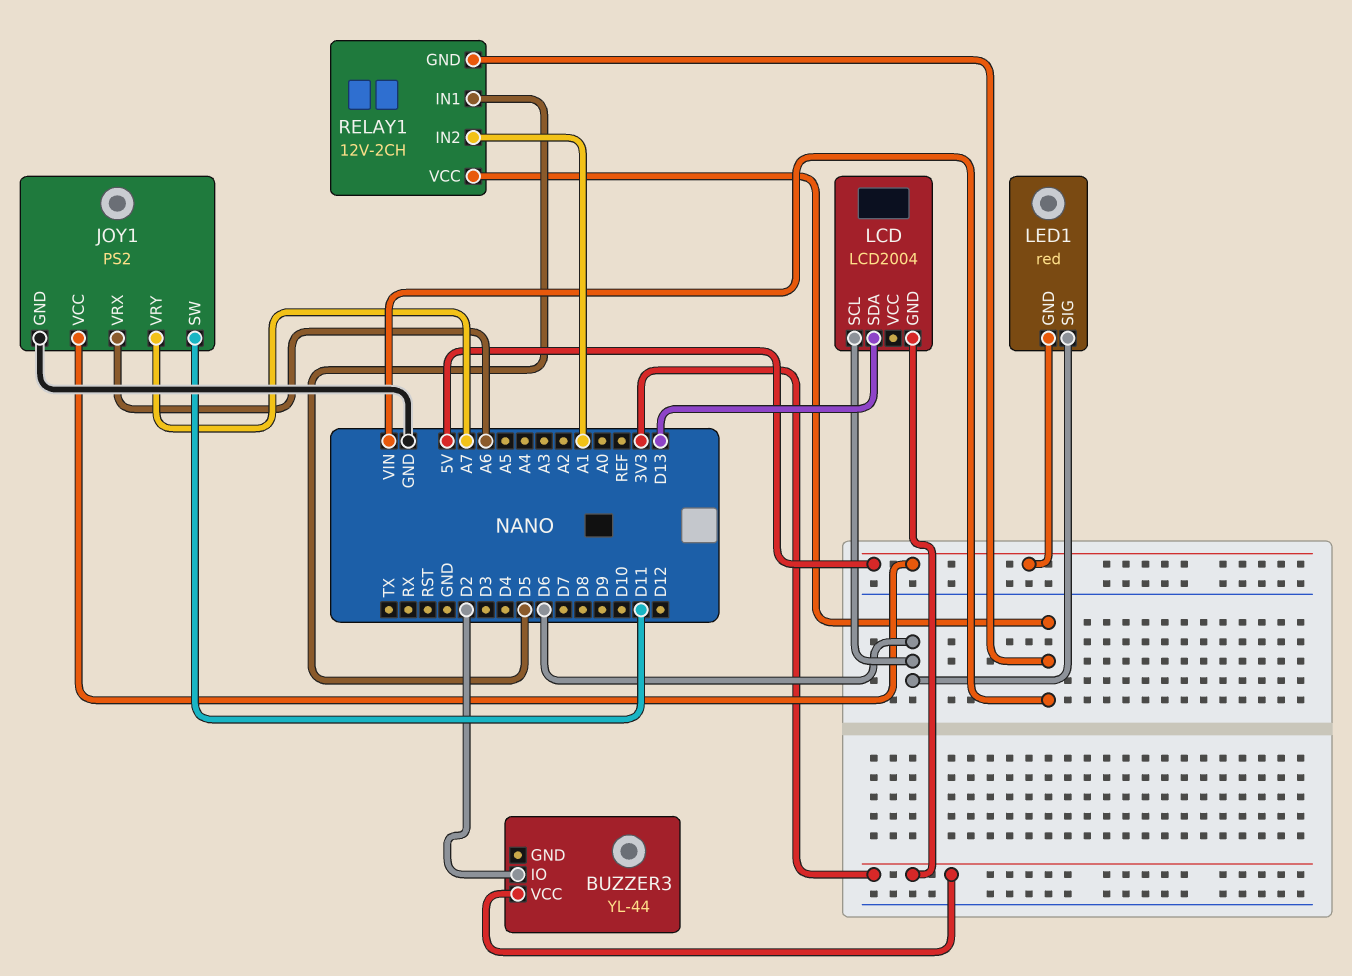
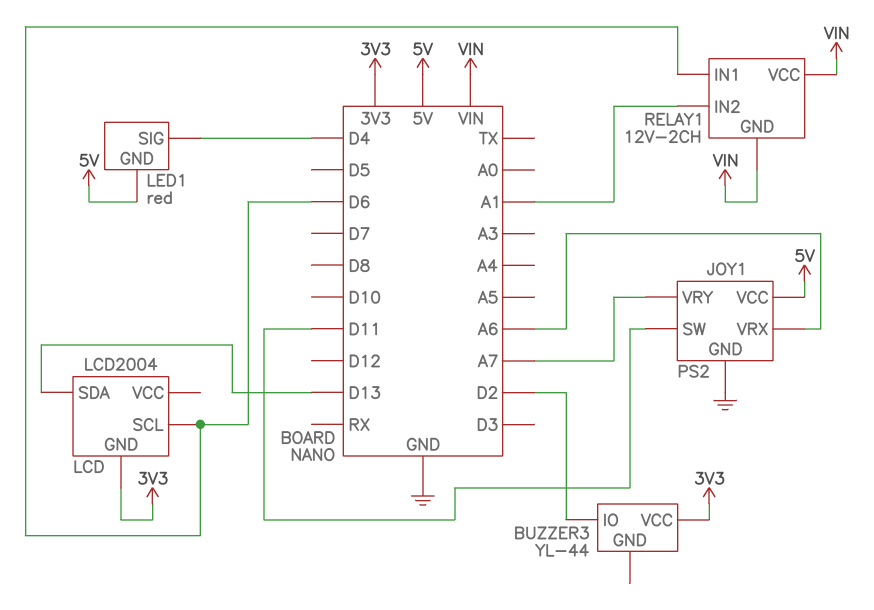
LED1 pin SIG: D6 -> D4
RELAY1 pin IN1: D5 -> D6

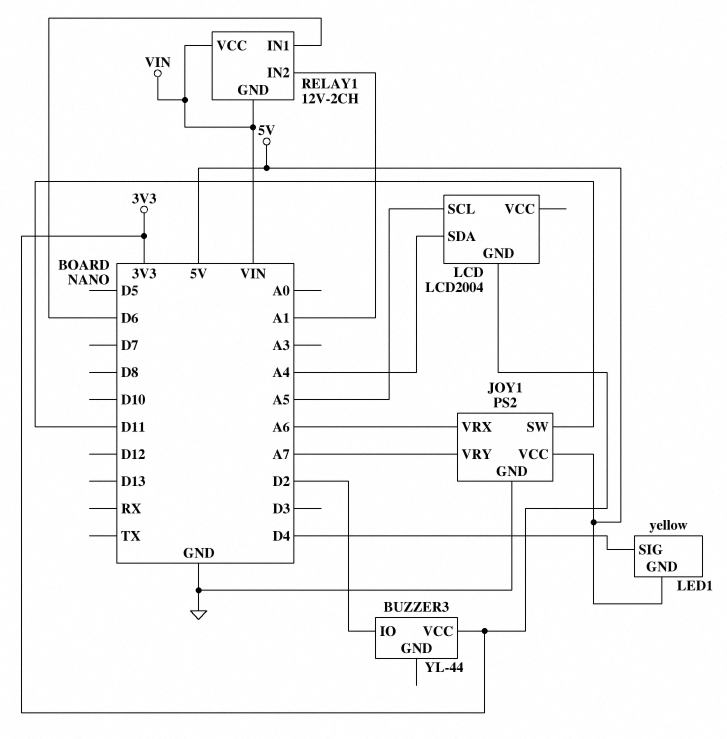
LCD pin SCL: D6 -> A5
LCD pin SDA: D13 -> A4
LED1: red -> yellow

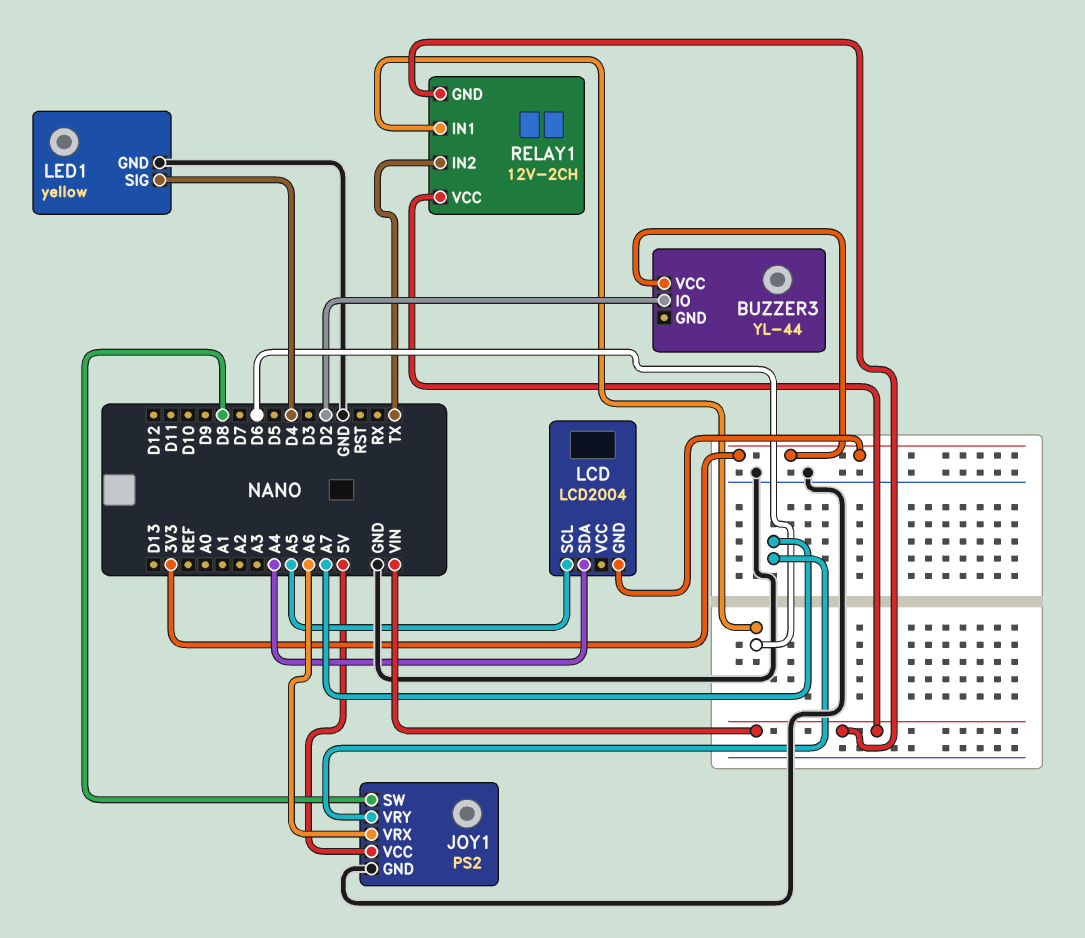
JOY1 pin SW: D11 -> D8
LED1 pin GND: 5V -> GND
RELAY1 pin IN2: A1 -> TX

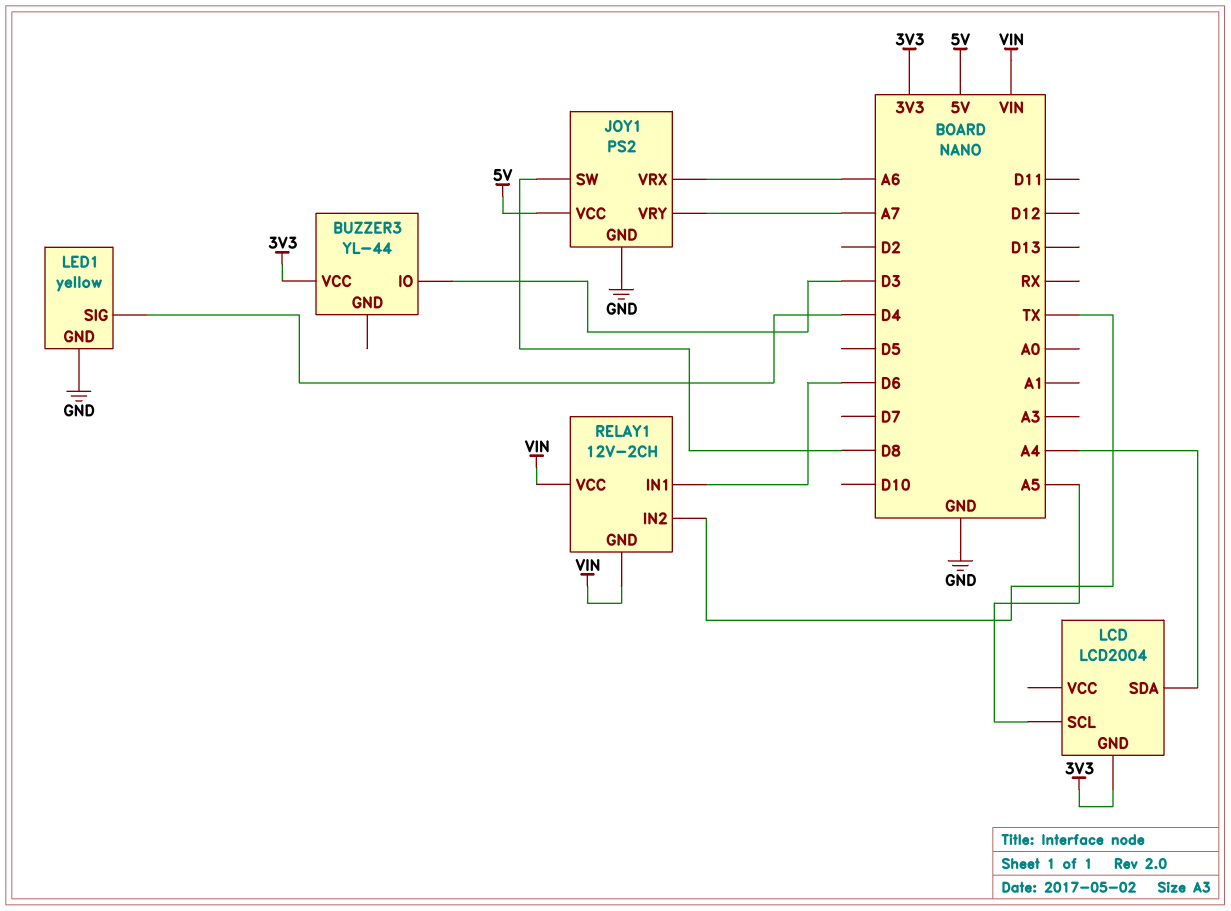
BUZZER3 pin IO: D2 -> D3

